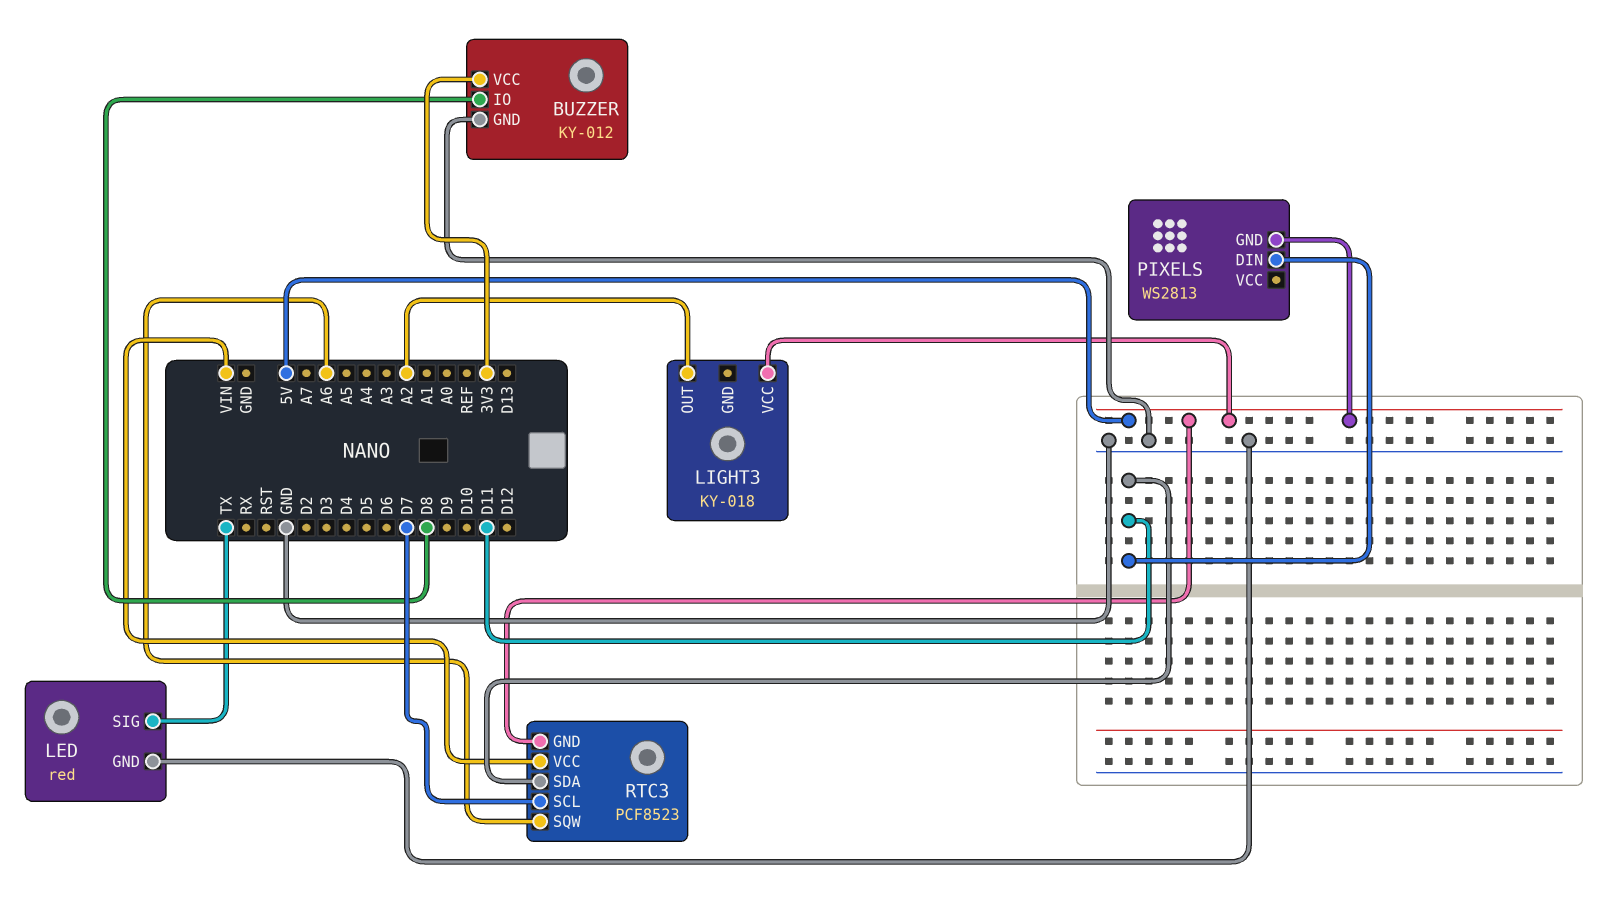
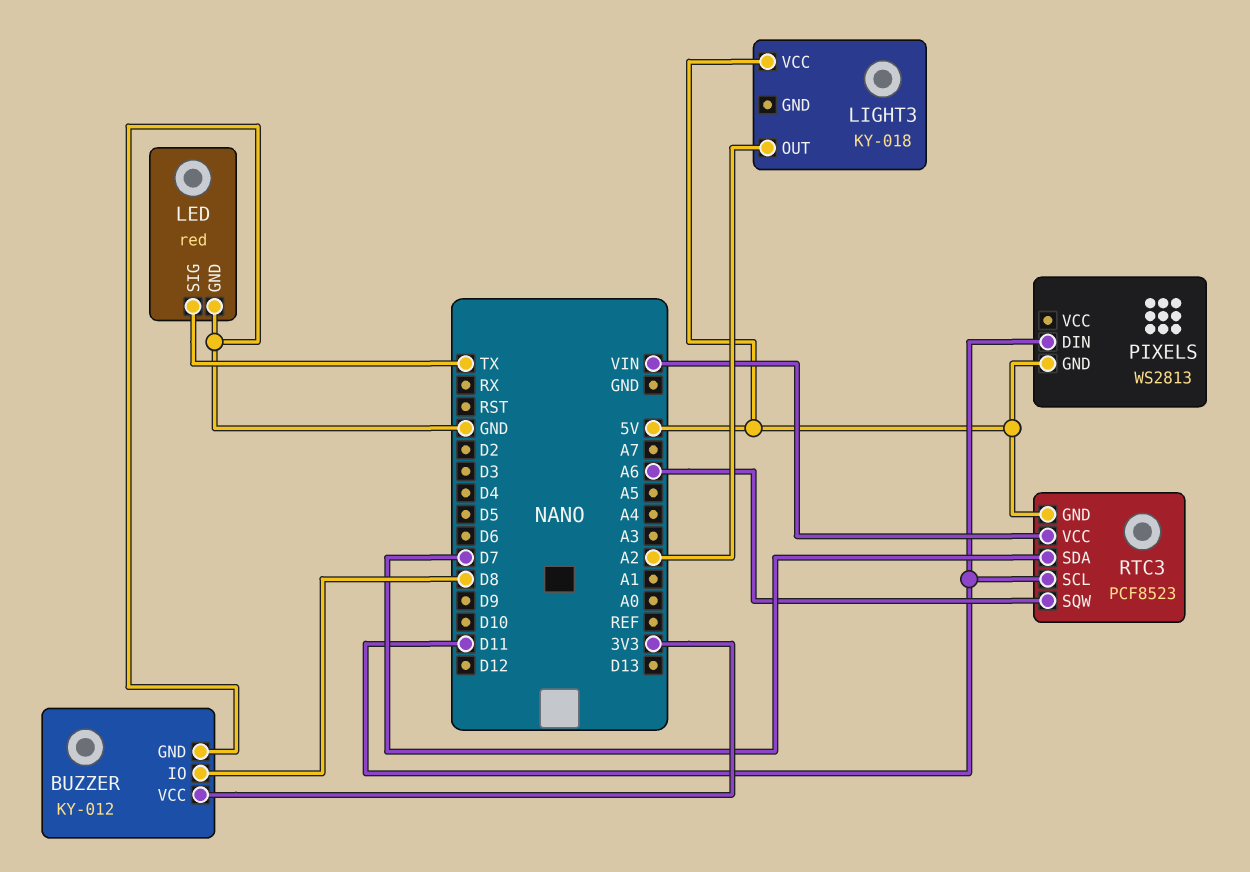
RTC3 pin SCL: D7 -> D11
RTC3 pin SDA: D11 -> D7

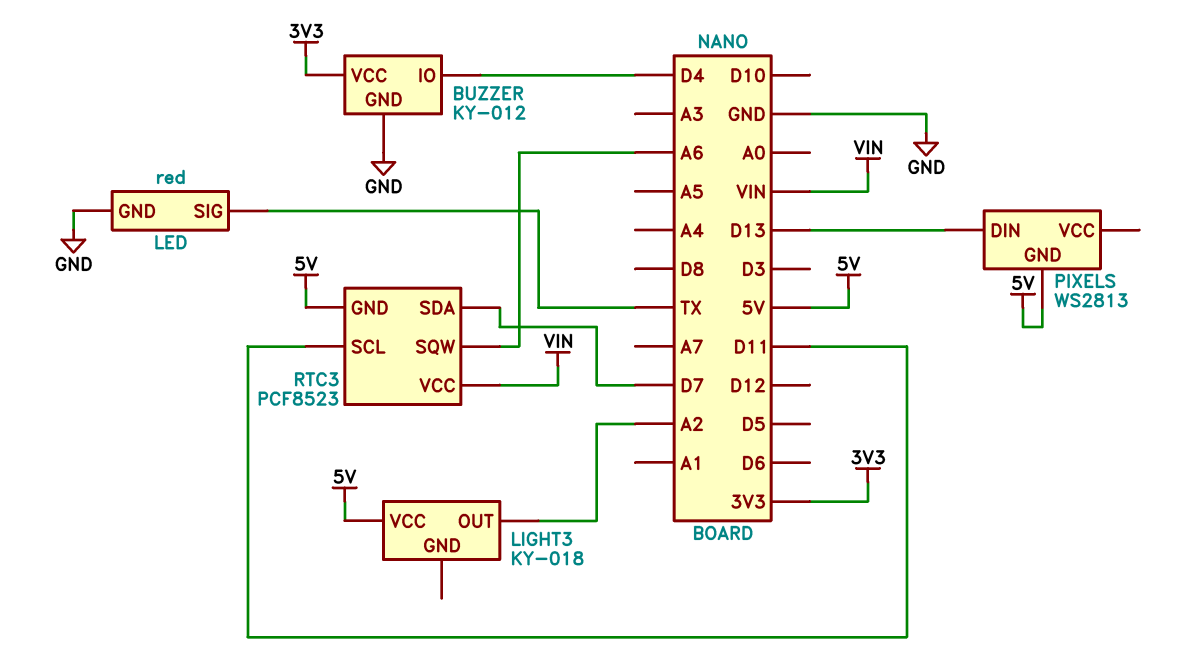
BUZZER pin IO: D8 -> D4
PIXELS pin DIN: D11 -> D13

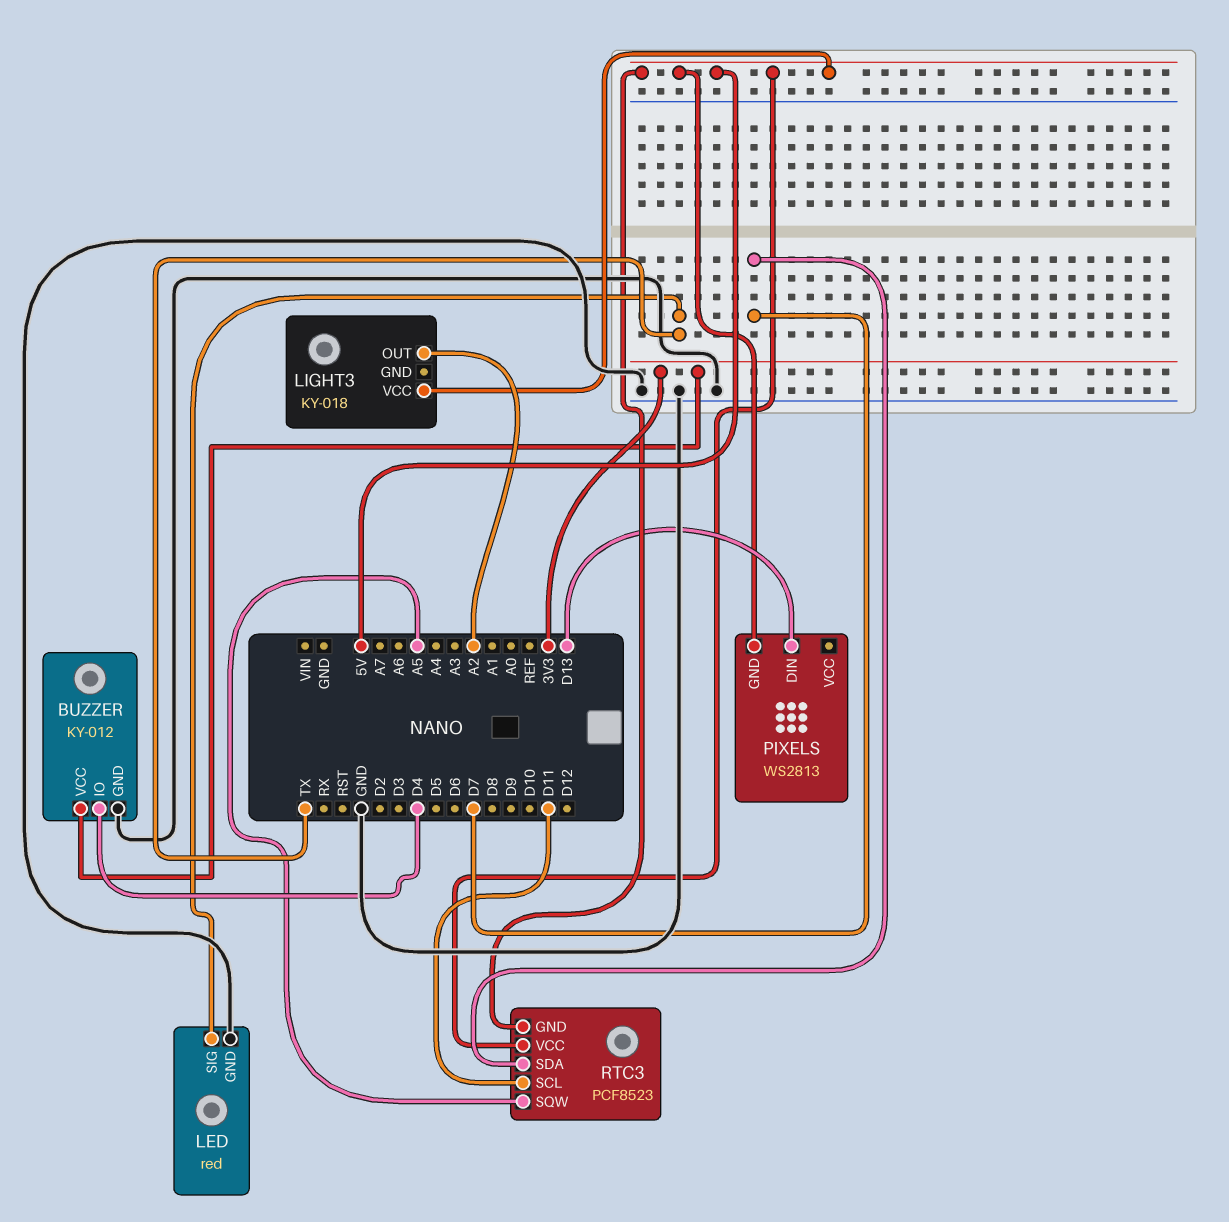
RTC3 pin SQW: A6 -> A5
RTC3 pin VCC: VIN -> 5V

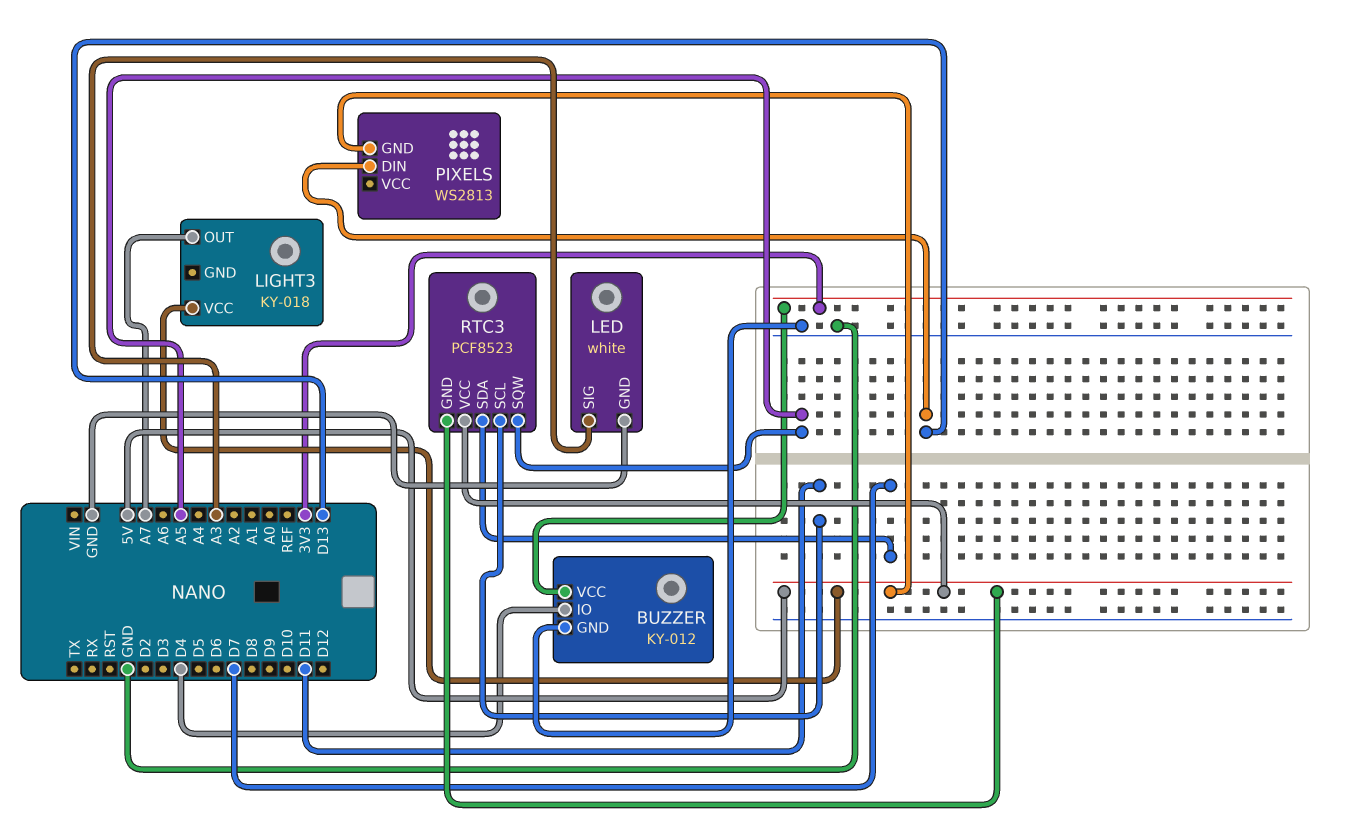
LED: red -> white
LED pin SIG: TX -> A3
LIGHT3 pin OUT: A2 -> A7

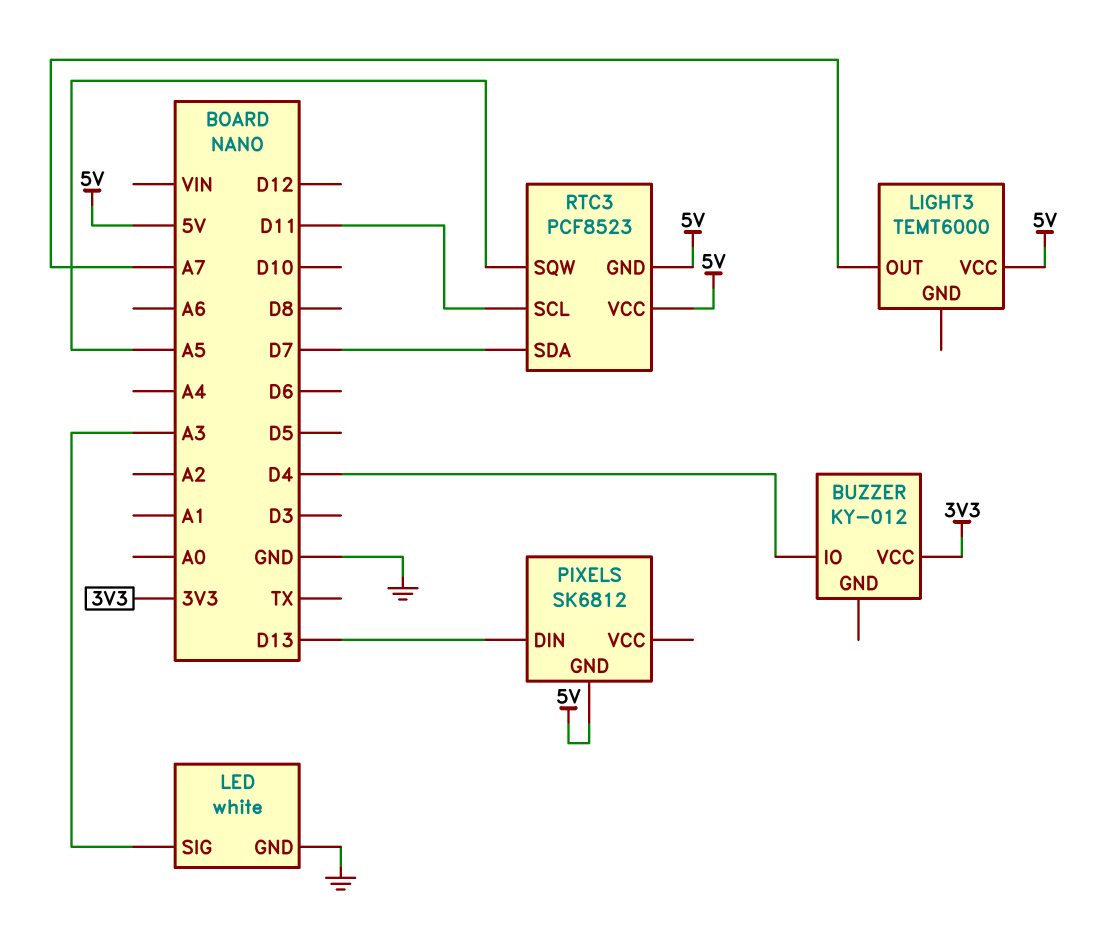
BUZZER pin GND: GND -> none
LIGHT3: KY-018 -> TEMT6000
PIXELS: WS2813 -> SK6812

